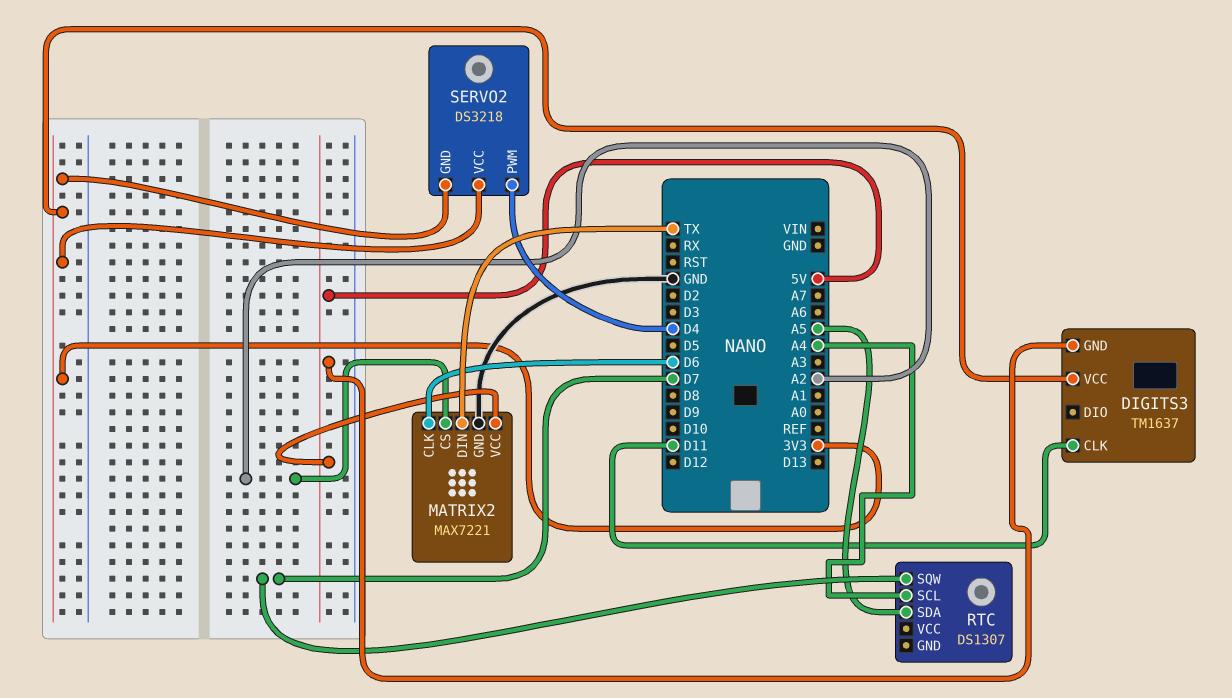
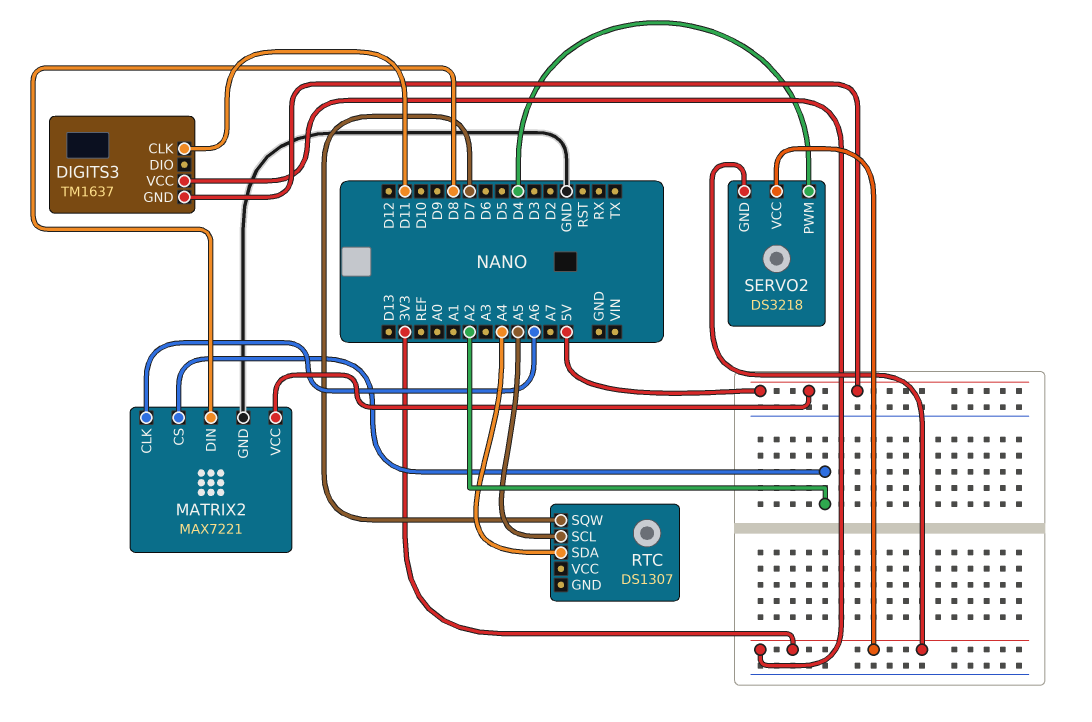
MATRIX2 pin CLK: D6 -> A6
MATRIX2 pin DIN: TX -> D8
RTC pin SCL: A4 -> A5
RTC pin SDA: A5 -> A4

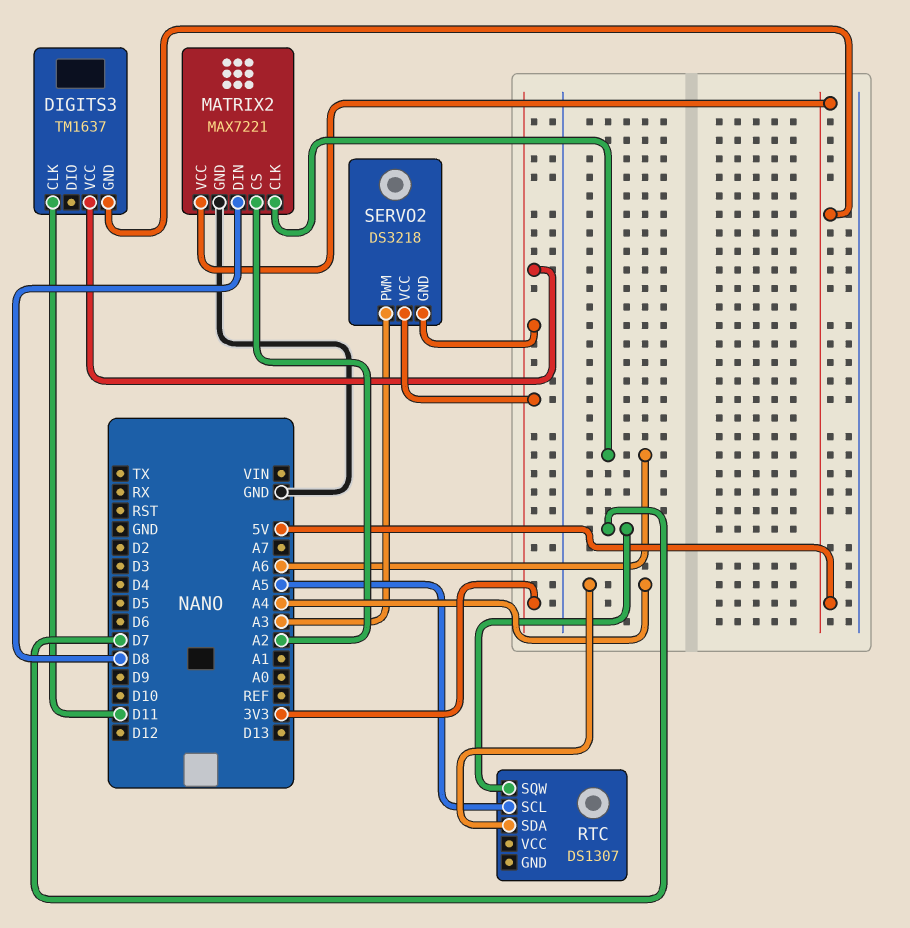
SERVO2 pin PWM: D4 -> A3

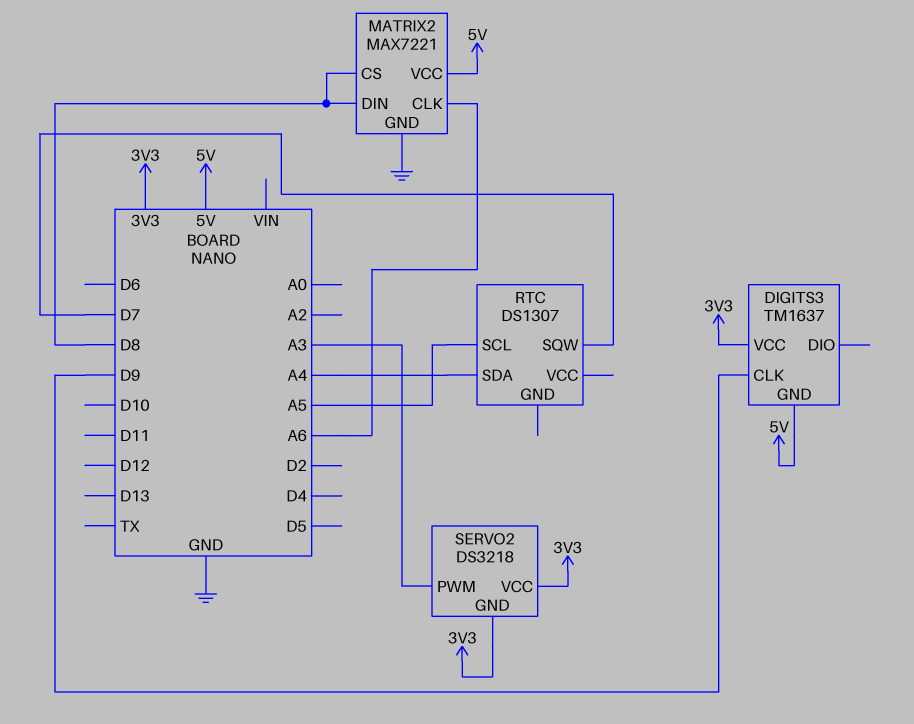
DIGITS3 pin CLK: D11 -> D9
MATRIX2 pin CS: A2 -> D8

